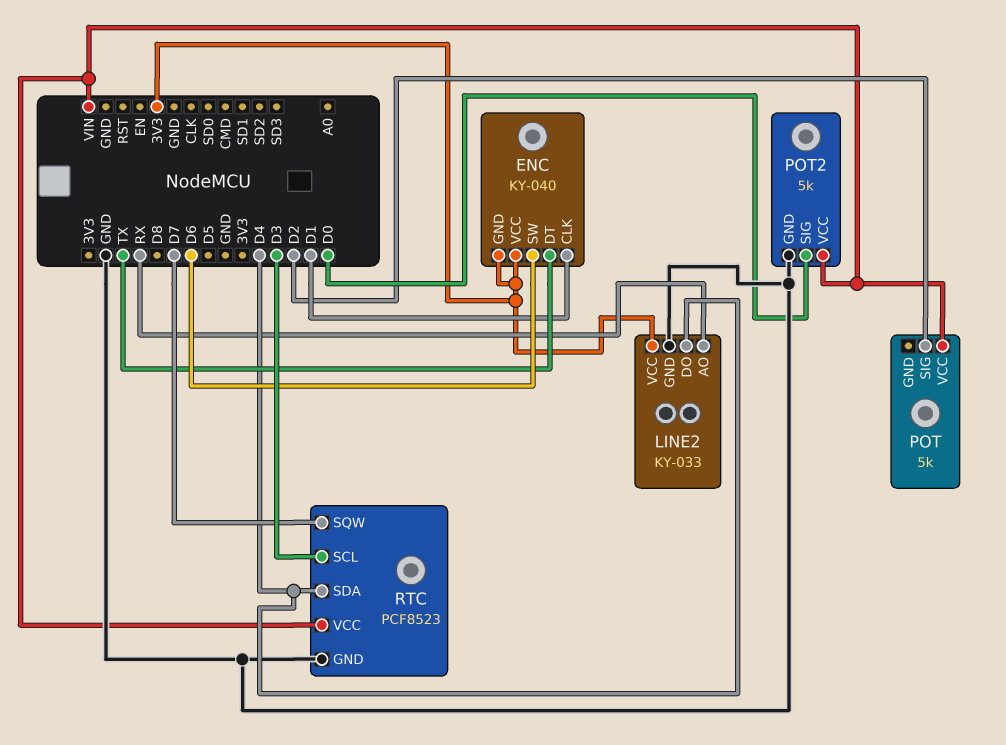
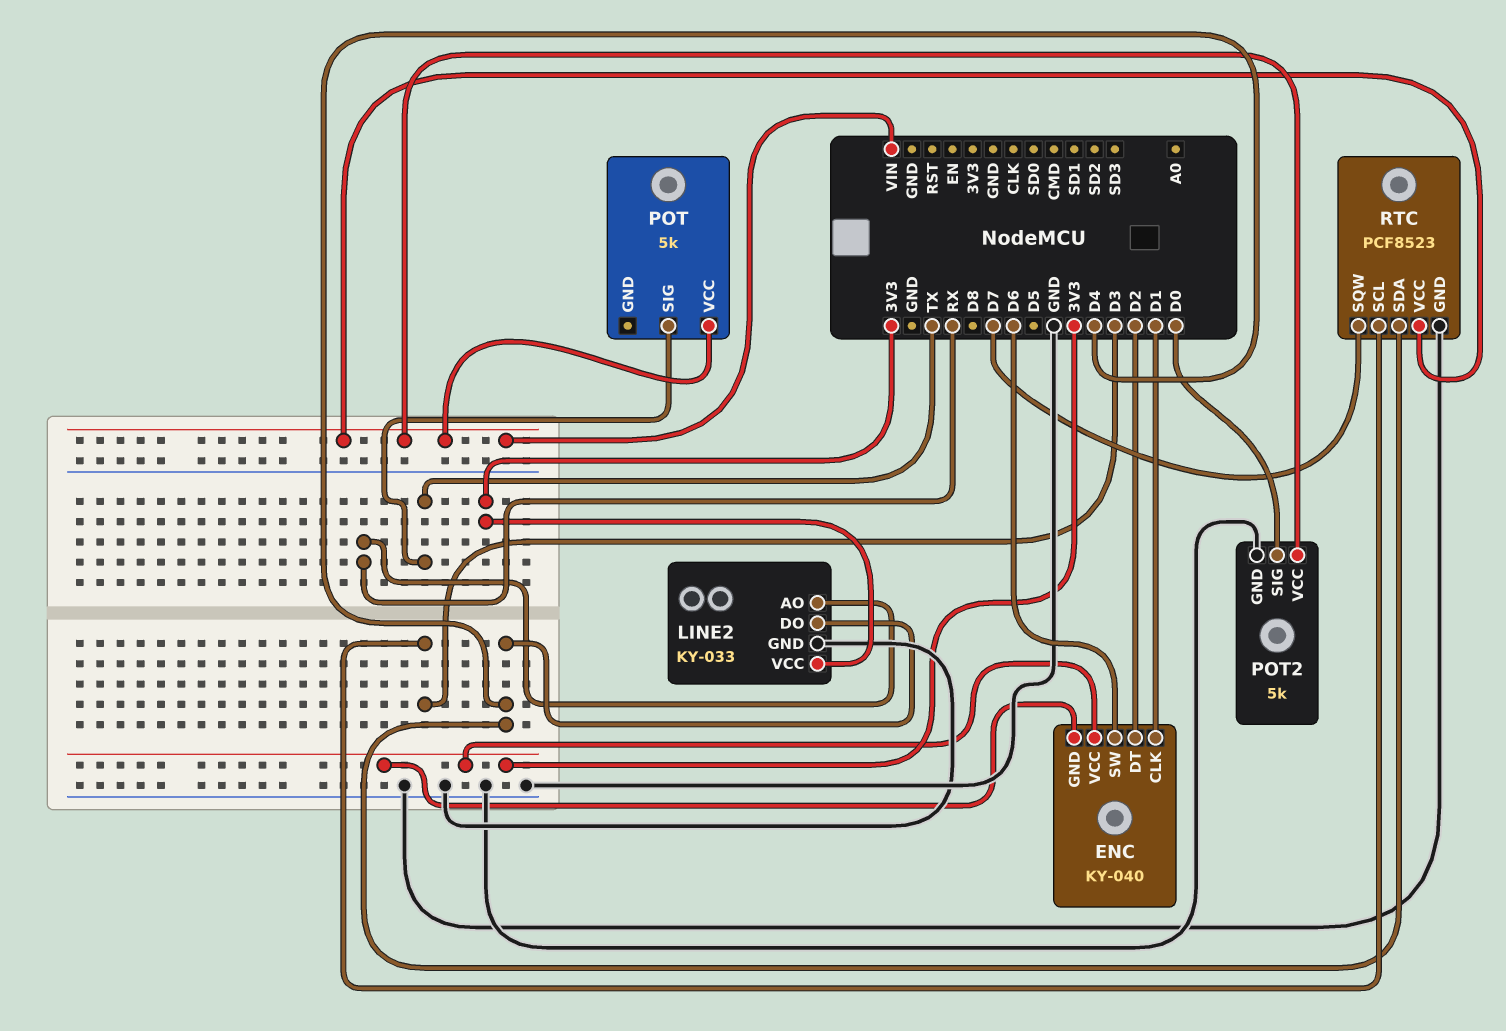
ENC pin DT: TX -> D2
POT pin SIG: D2 -> TX

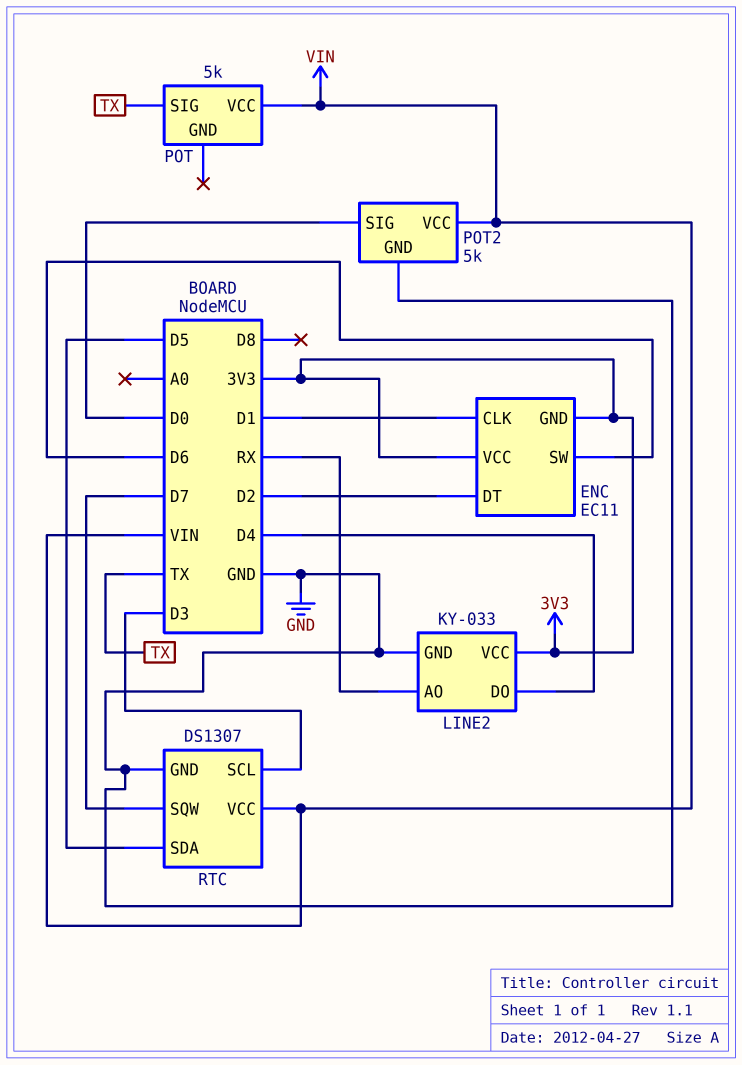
ENC: KY-040 -> EC11
RTC: PCF8523 -> DS1307
RTC pin SDA: D4 -> D5

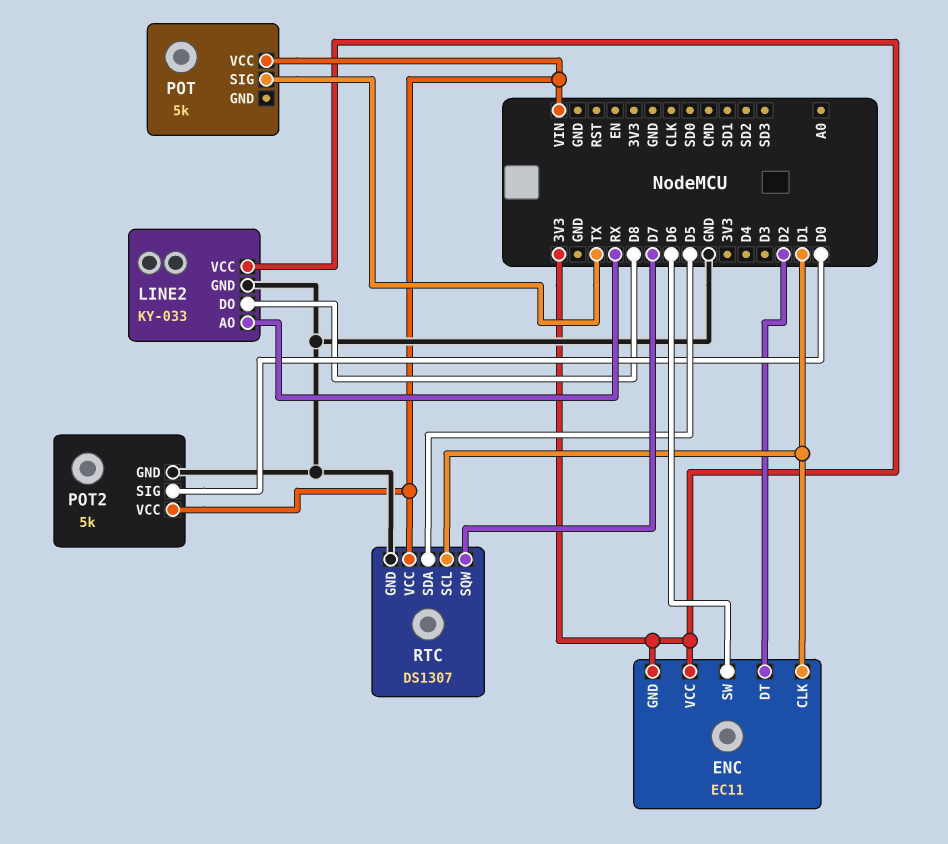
LINE2 pin DO: D4 -> D8
RTC pin SCL: D3 -> D1

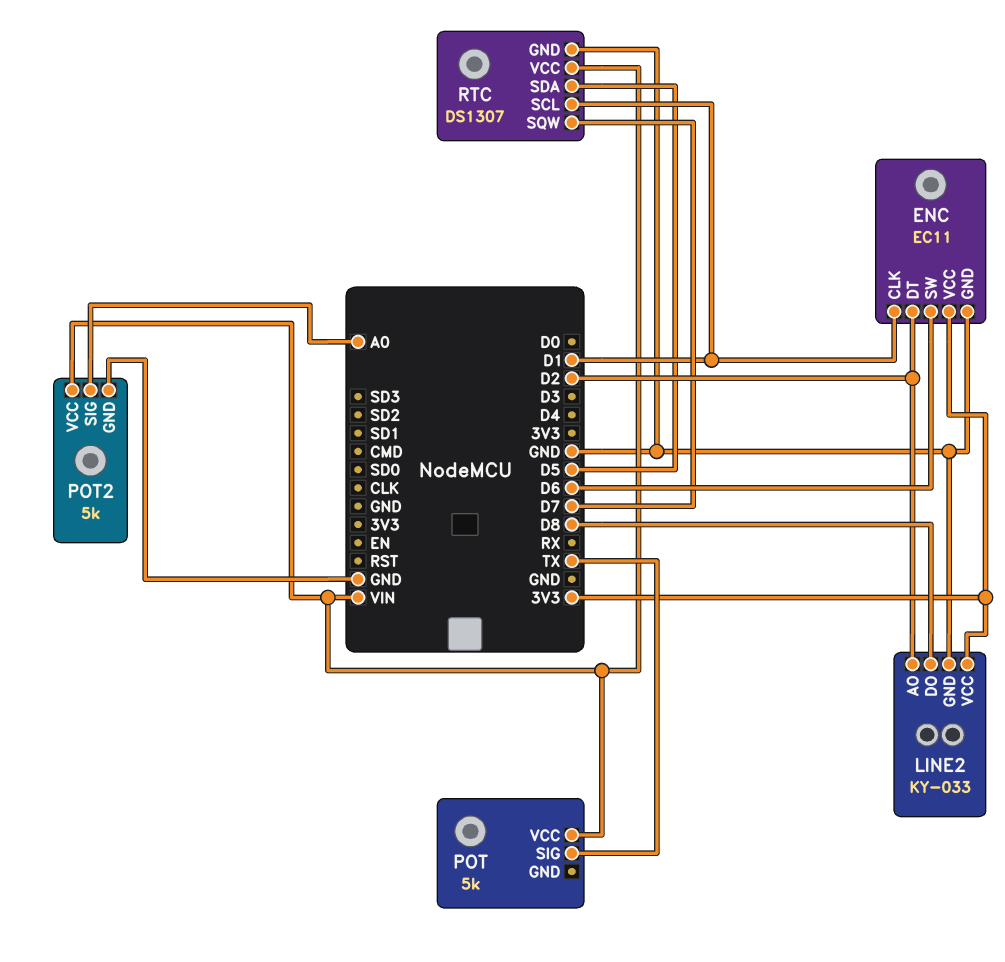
ENC pin GND: 3V3 -> GND
LINE2 pin AO: RX -> D2
POT2 pin SIG: D0 -> A0

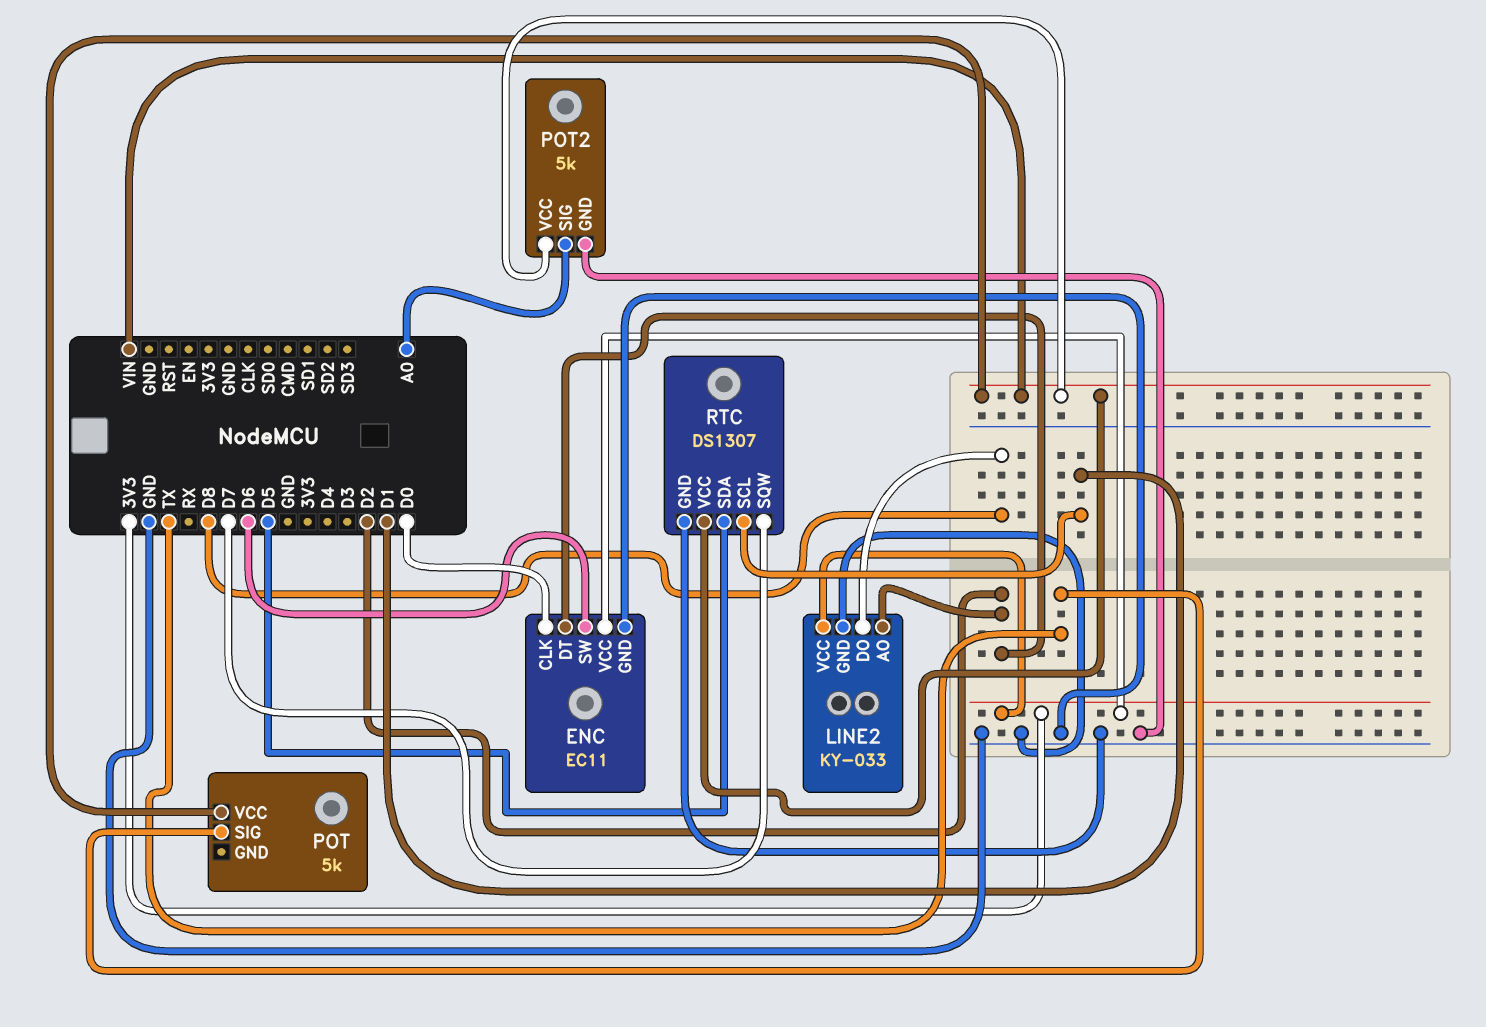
ENC pin CLK: D1 -> D0

